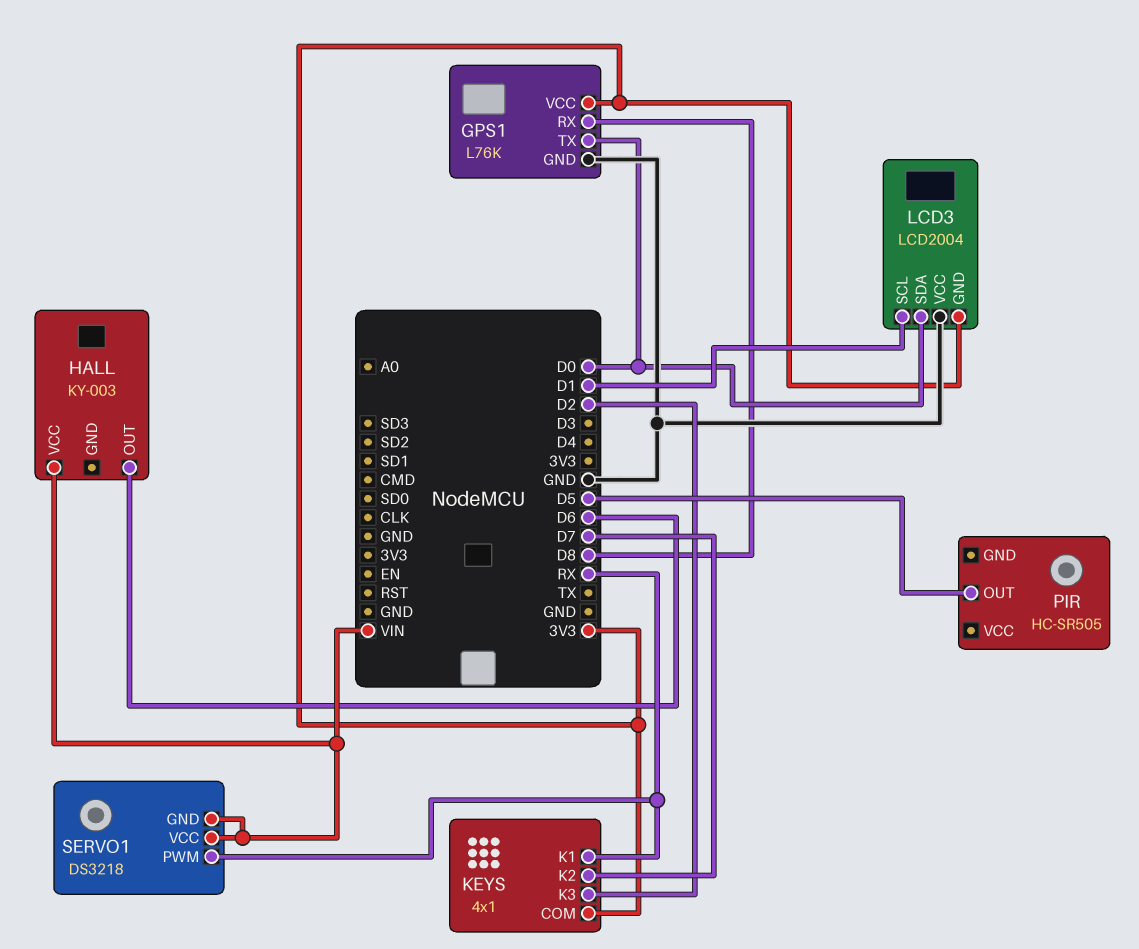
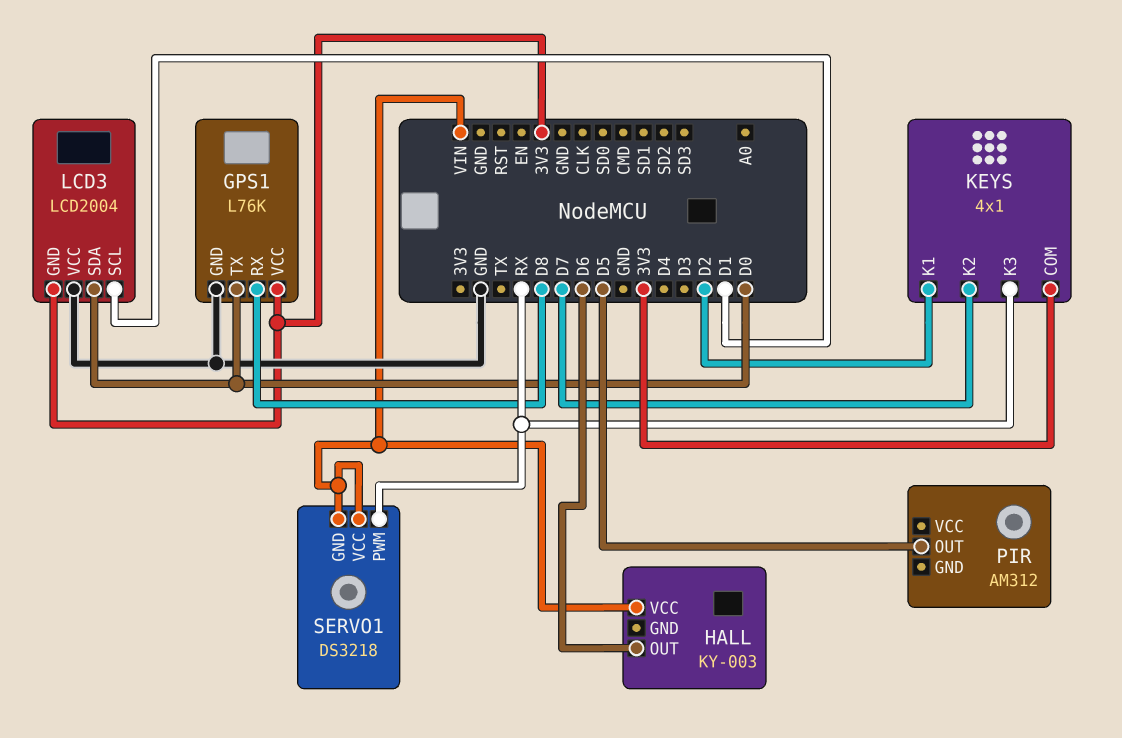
KEYS pin K1: RX -> D2
KEYS pin K3: D2 -> RX
PIR: HC-SR505 -> AM312

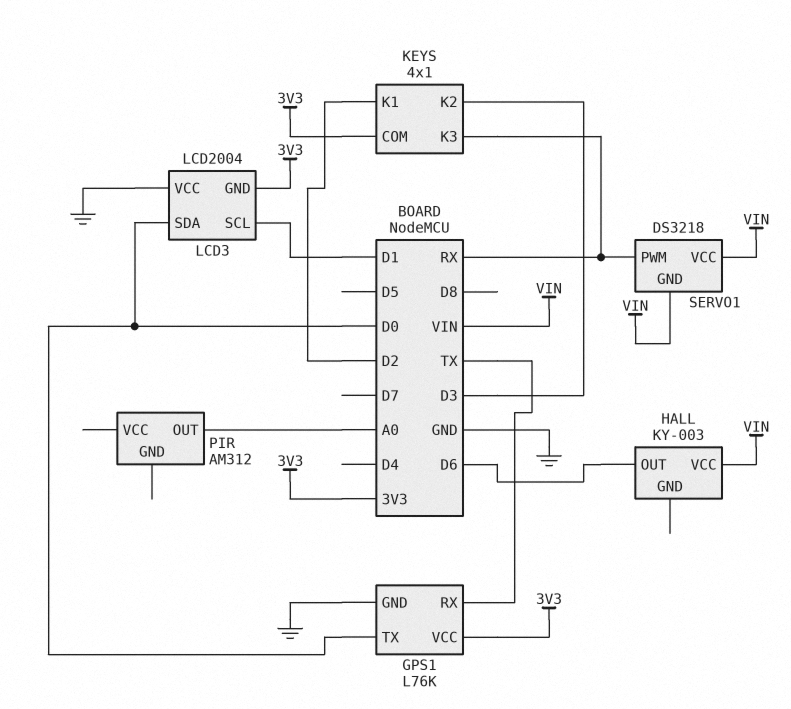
GPS1 pin RX: D8 -> TX
KEYS pin K2: D7 -> D3
PIR pin OUT: D5 -> A0

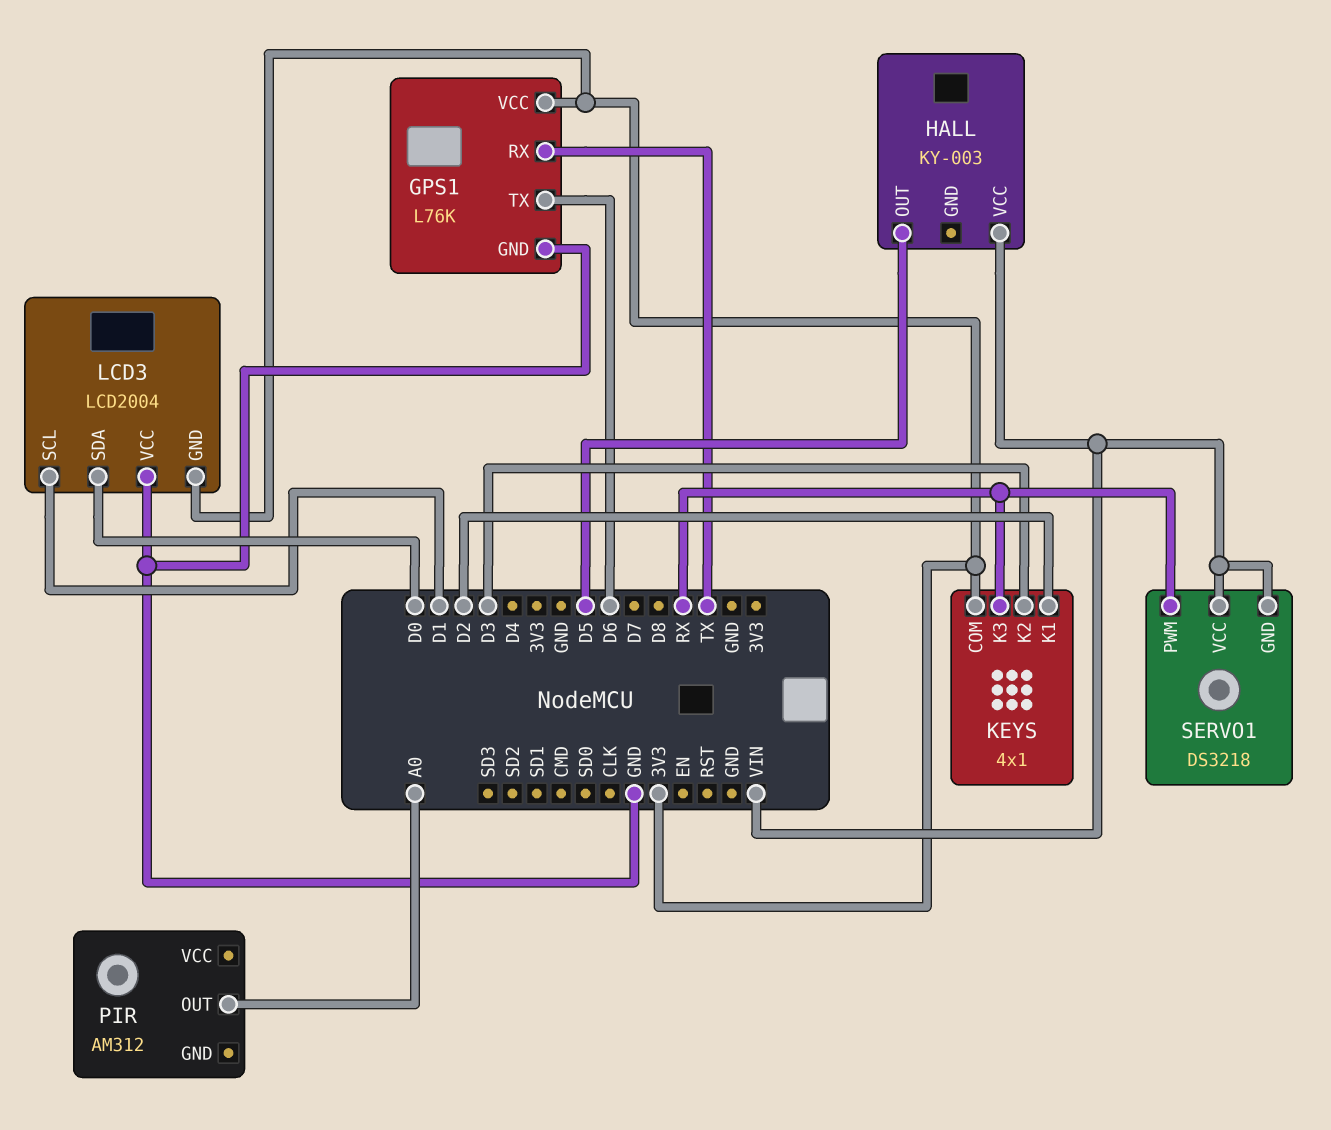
GPS1 pin TX: D0 -> D6
HALL pin OUT: D6 -> D5

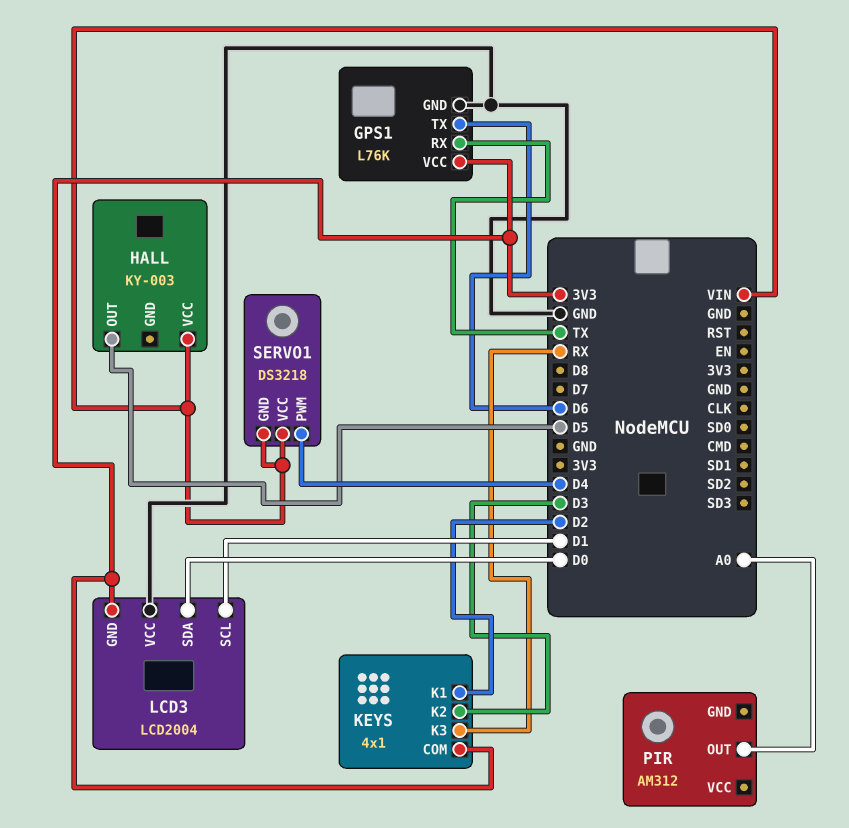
SERVO1 pin PWM: RX -> D4

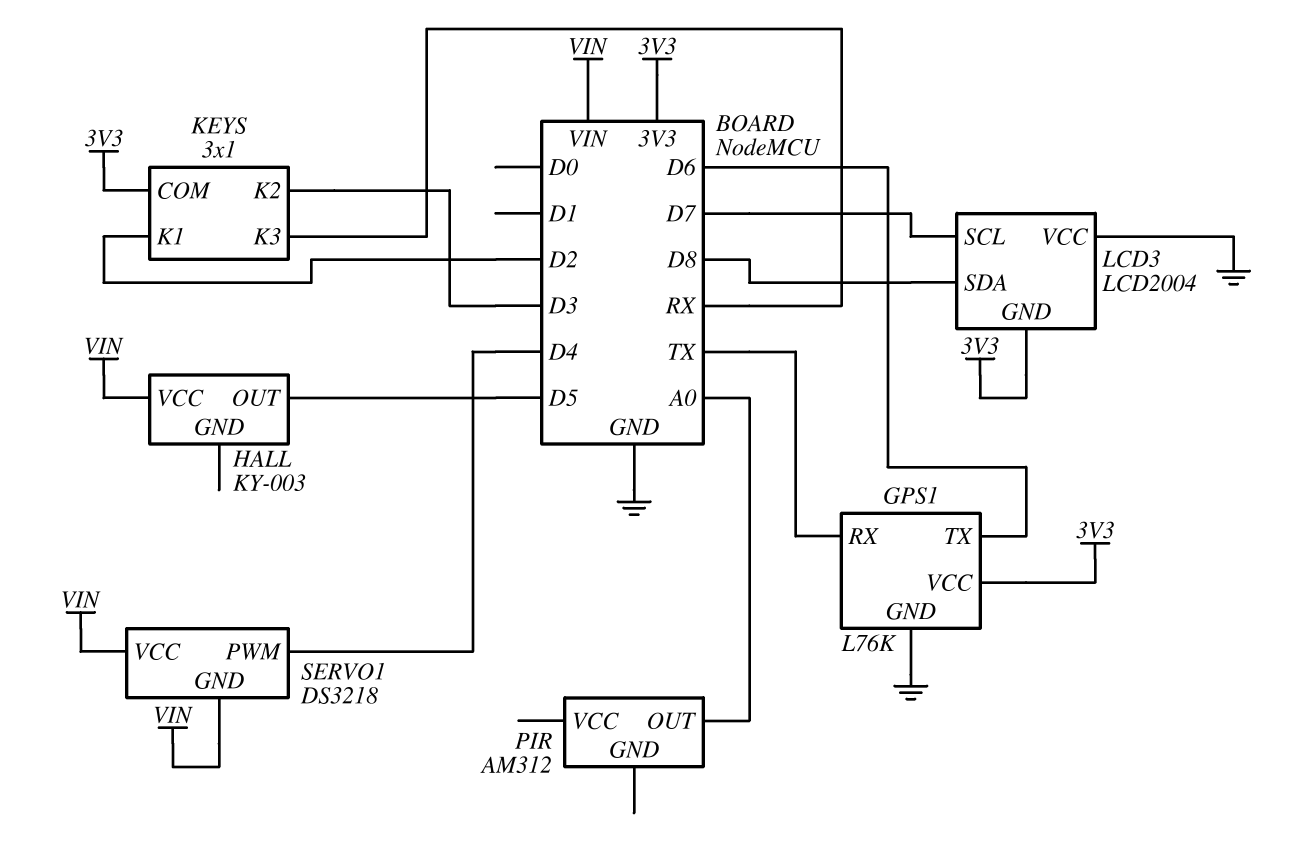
KEYS: 4x1 -> 3x1
LCD3 pin SCL: D1 -> D7
LCD3 pin SDA: D0 -> D8

